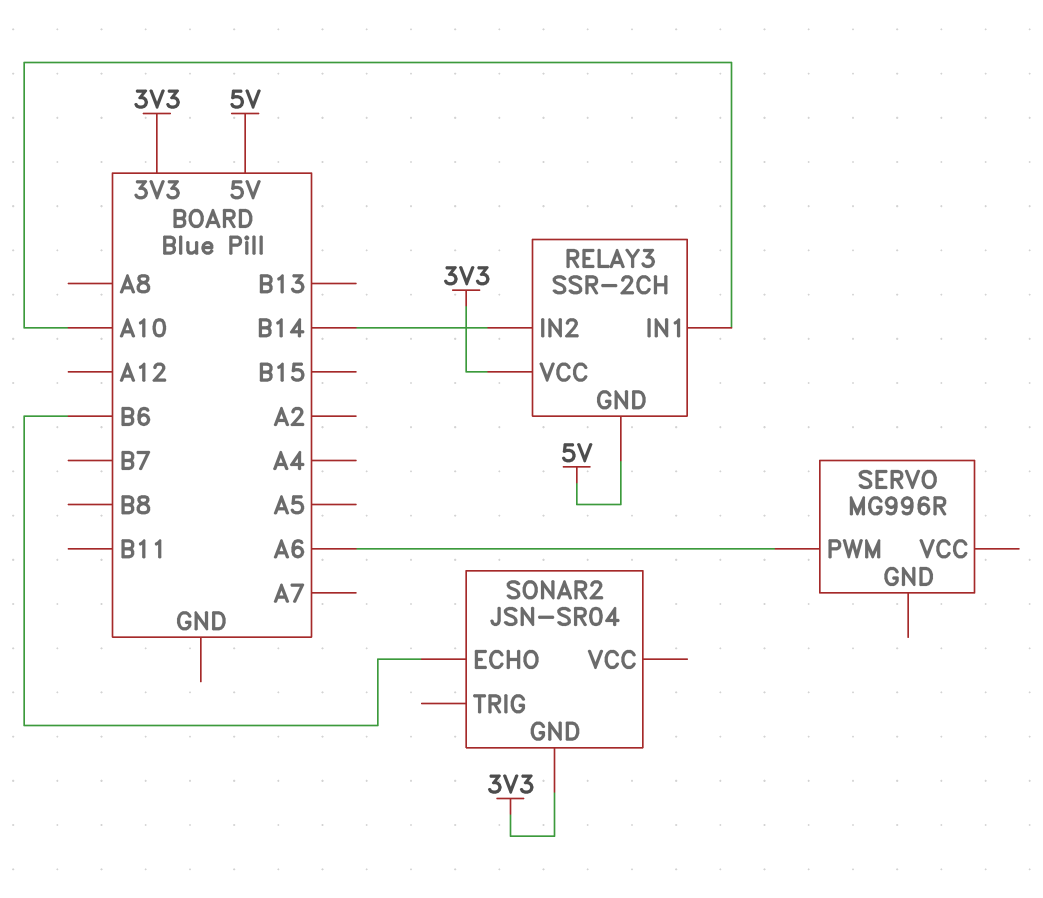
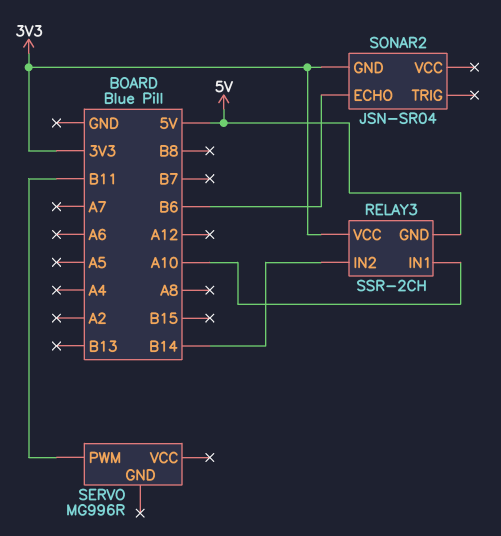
SERVO pin PWM: A6 -> B11

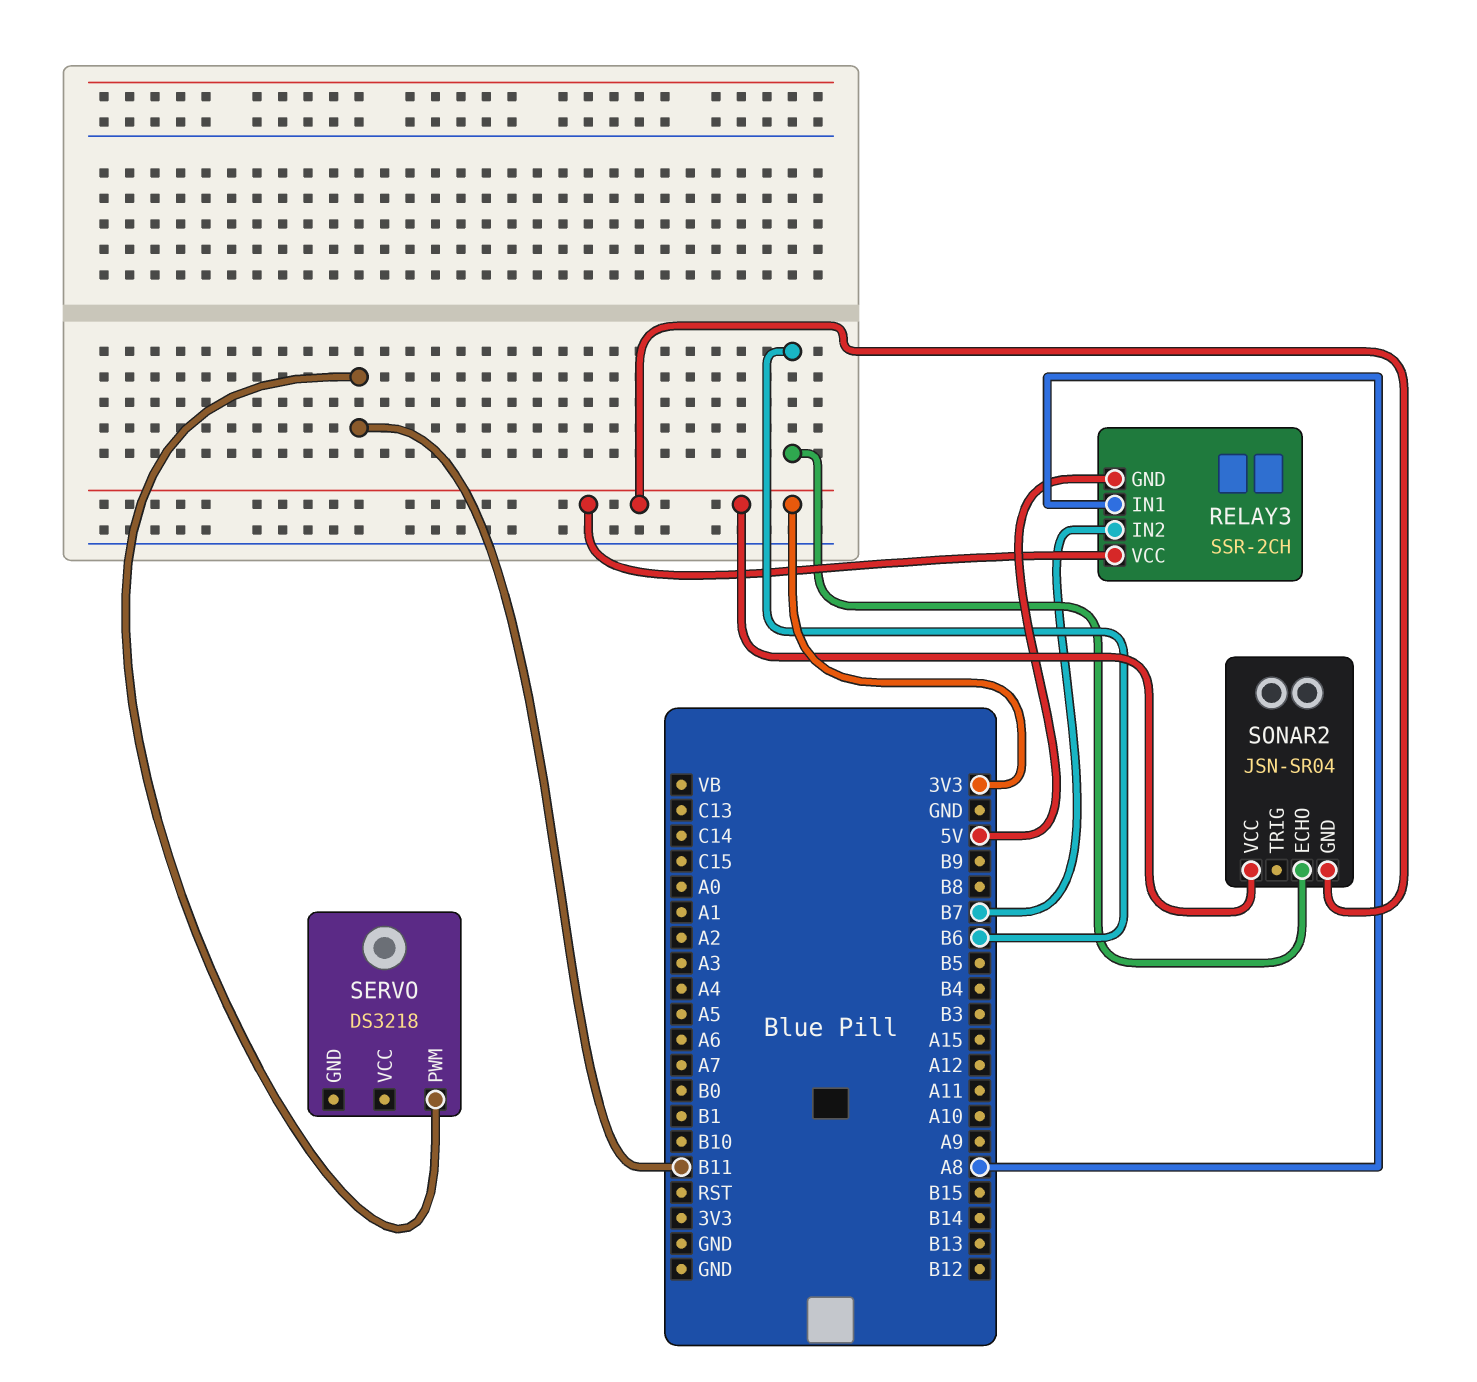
RELAY3 pin IN1: A10 -> A8
RELAY3 pin IN2: B14 -> B7
SERVO: MG996R -> DS3218
SONAR2 pin VCC: none -> 3V3

